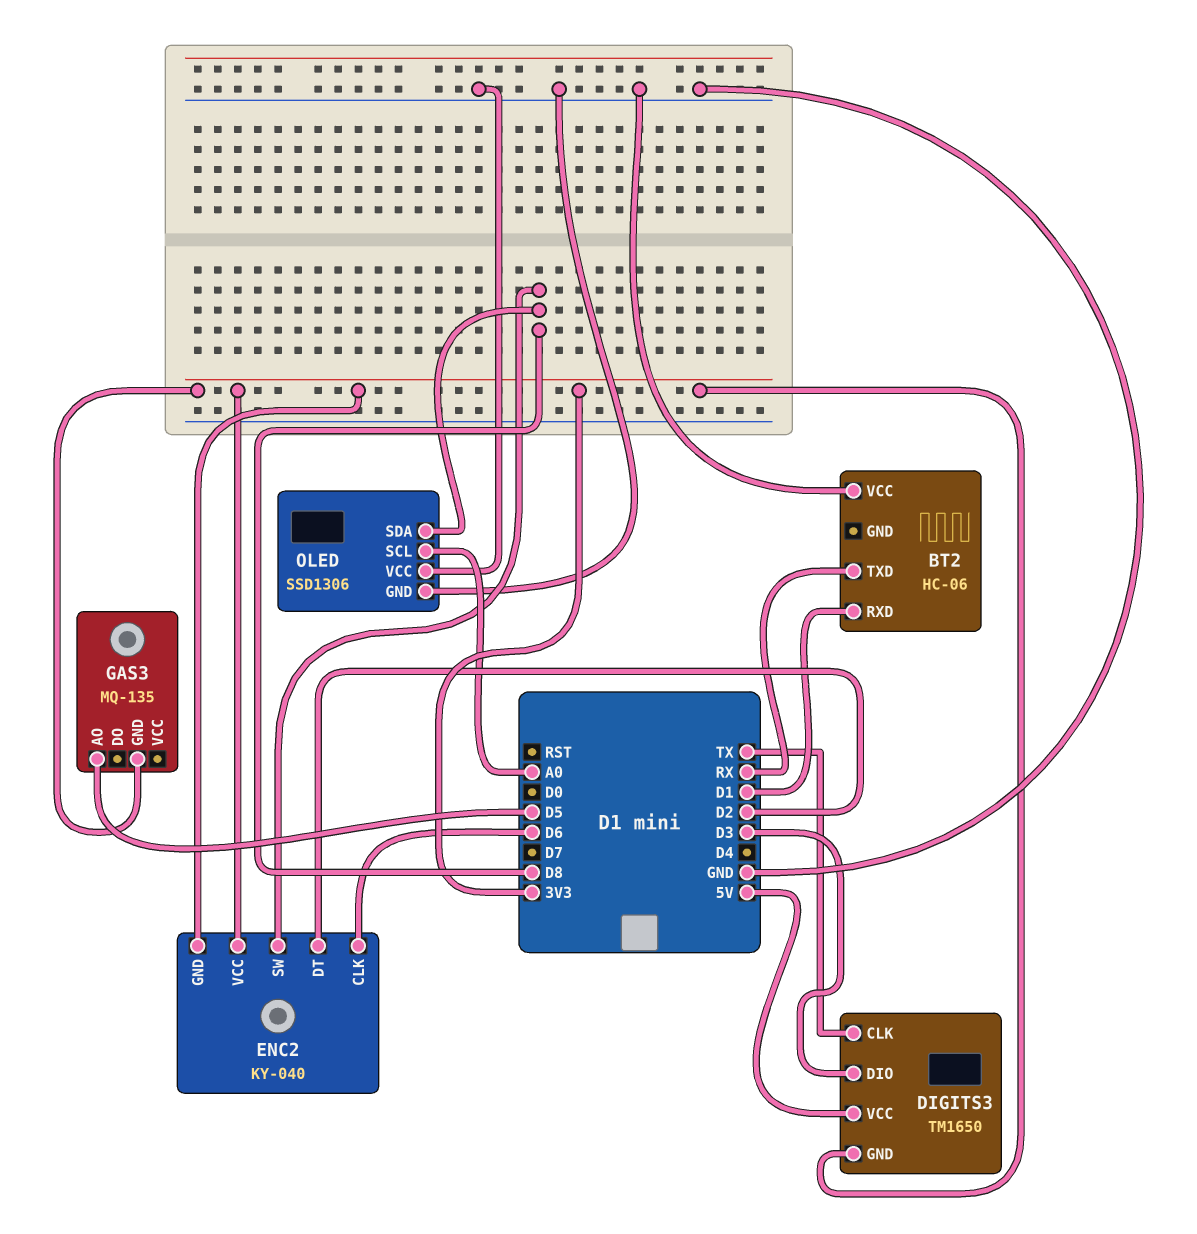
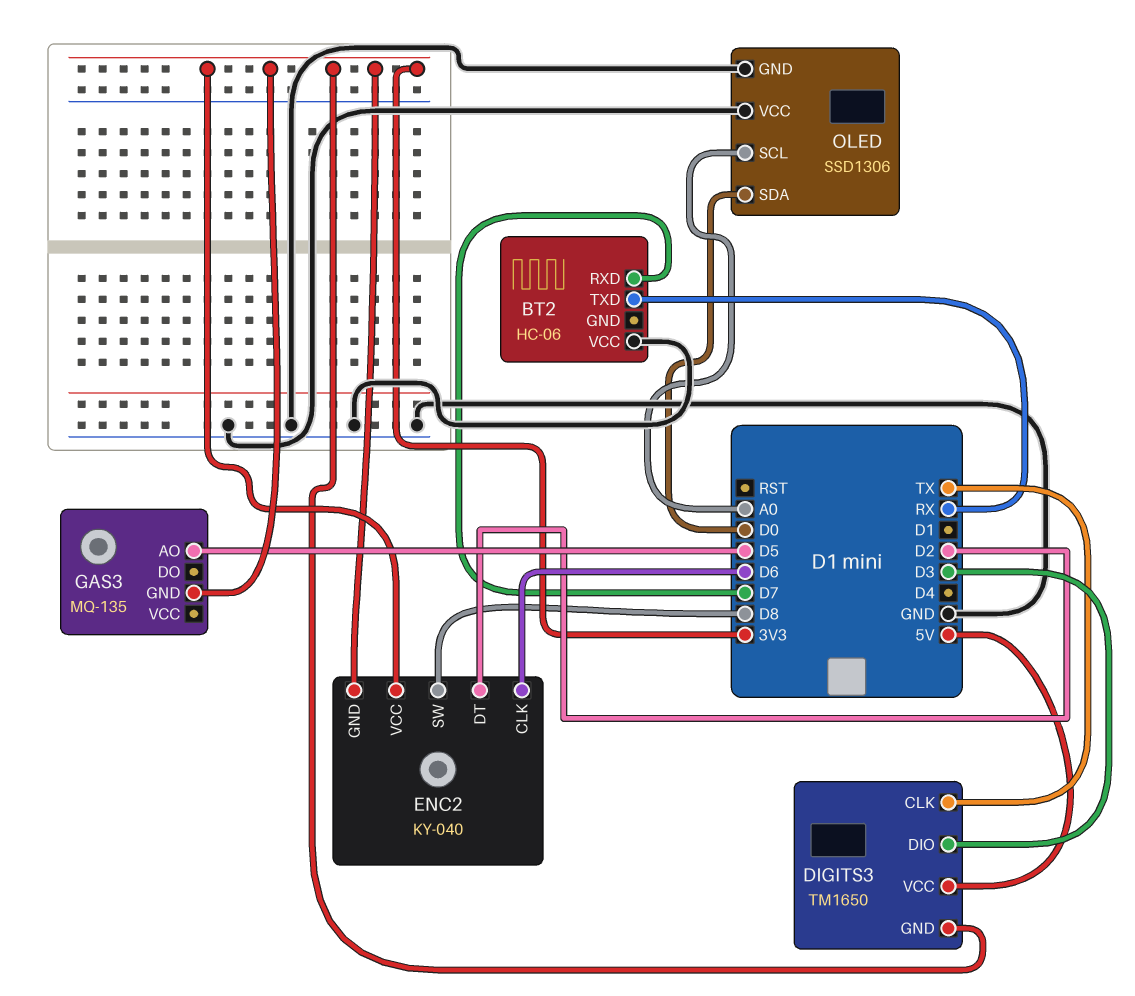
BT2 pin RXD: D1 -> D7
OLED pin SDA: D8 -> D0

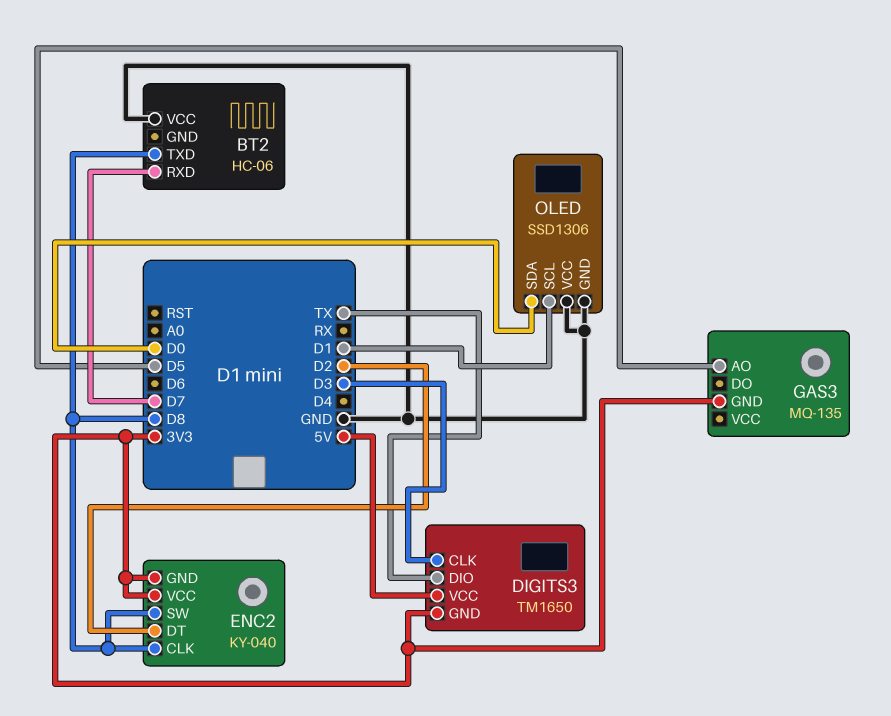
BT2 pin TXD: RX -> D8
DIGITS3 pin CLK: TX -> D3
DIGITS3 pin DIO: D3 -> TX
ENC2 pin CLK: D6 -> D8
OLED pin SCL: A0 -> D1

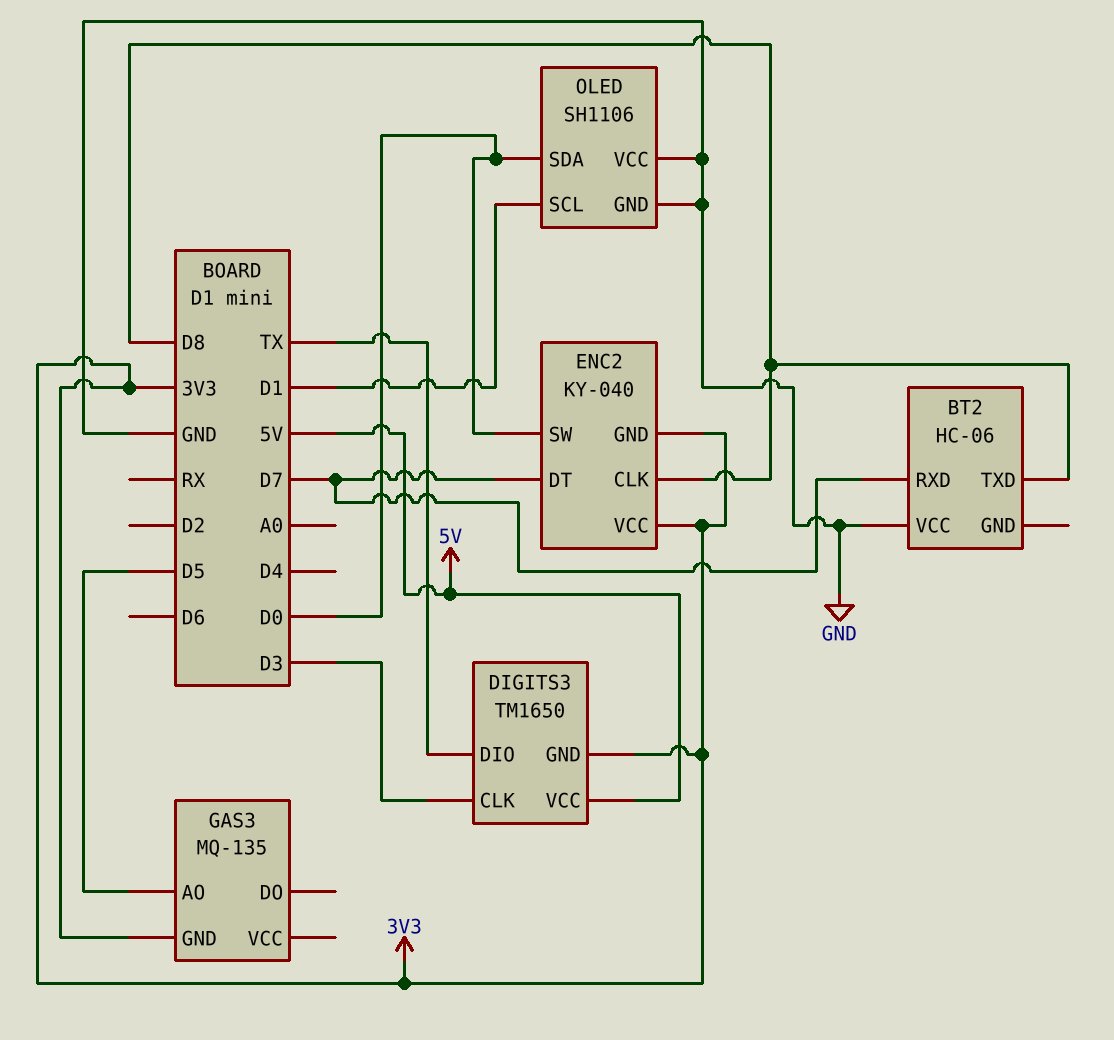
ENC2 pin DT: D2 -> D7
ENC2 pin SW: D8 -> D0
OLED: SSD1306 -> SH1106

